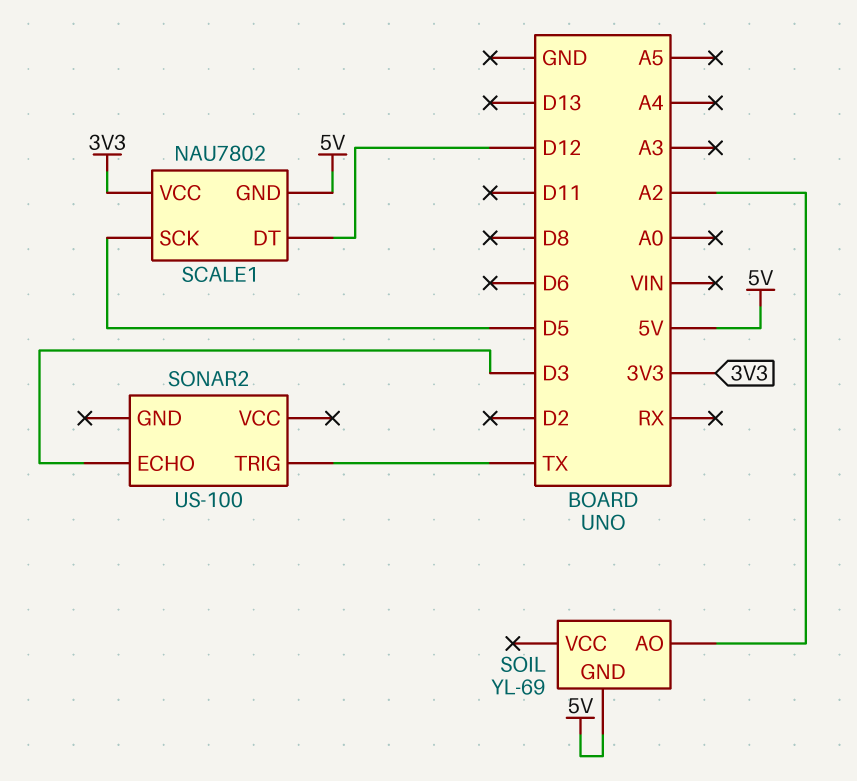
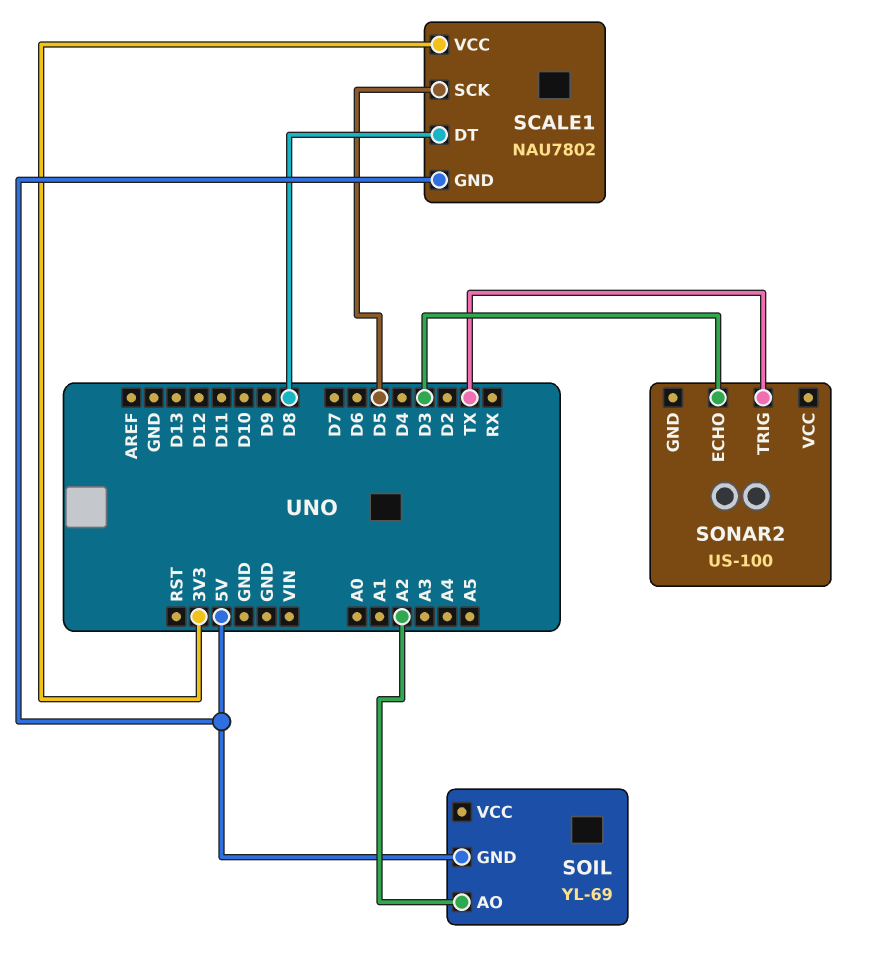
SCALE1 pin DT: D12 -> D8

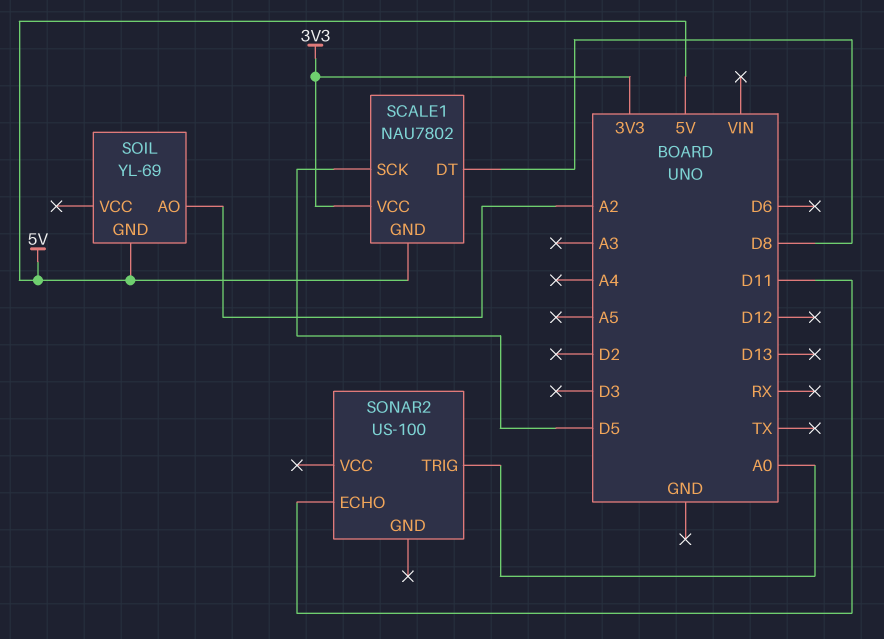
SONAR2 pin ECHO: D3 -> D11
SONAR2 pin TRIG: TX -> A0

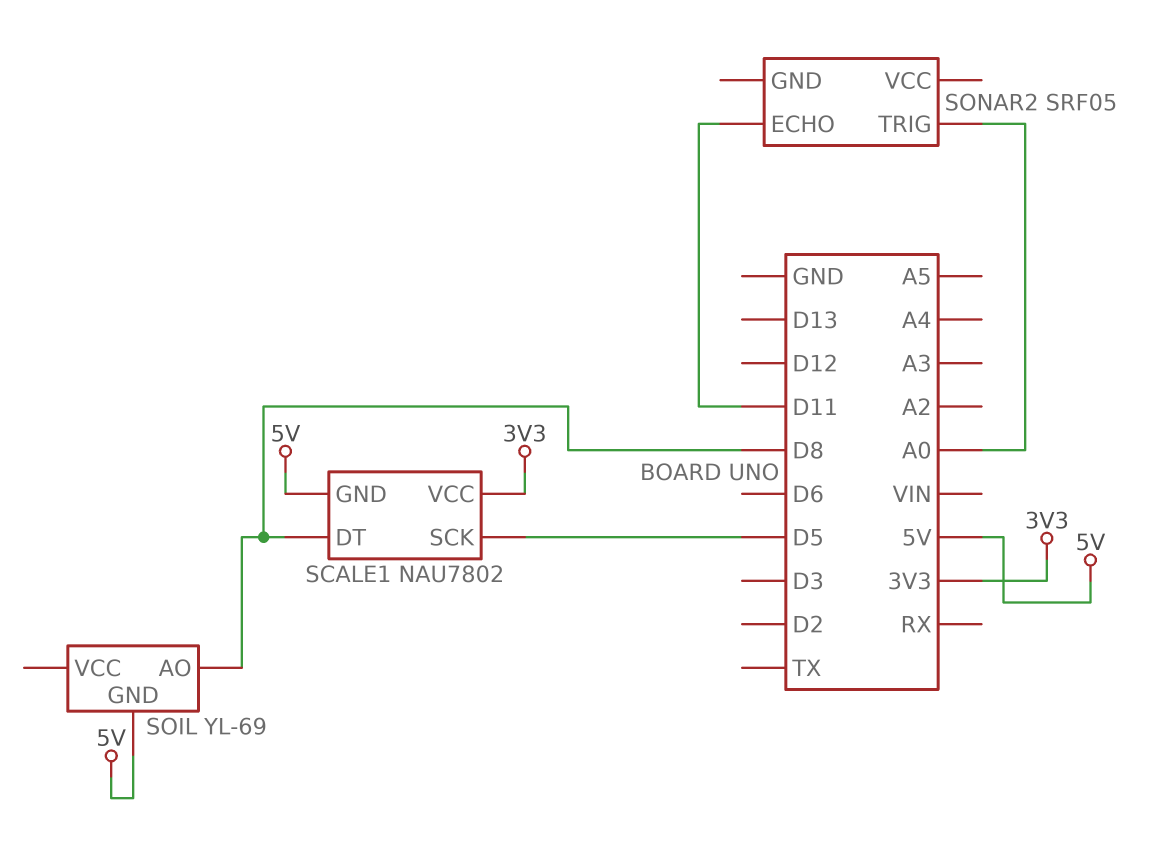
SOIL pin AO: A2 -> D8
SONAR2: US-100 -> SRF05

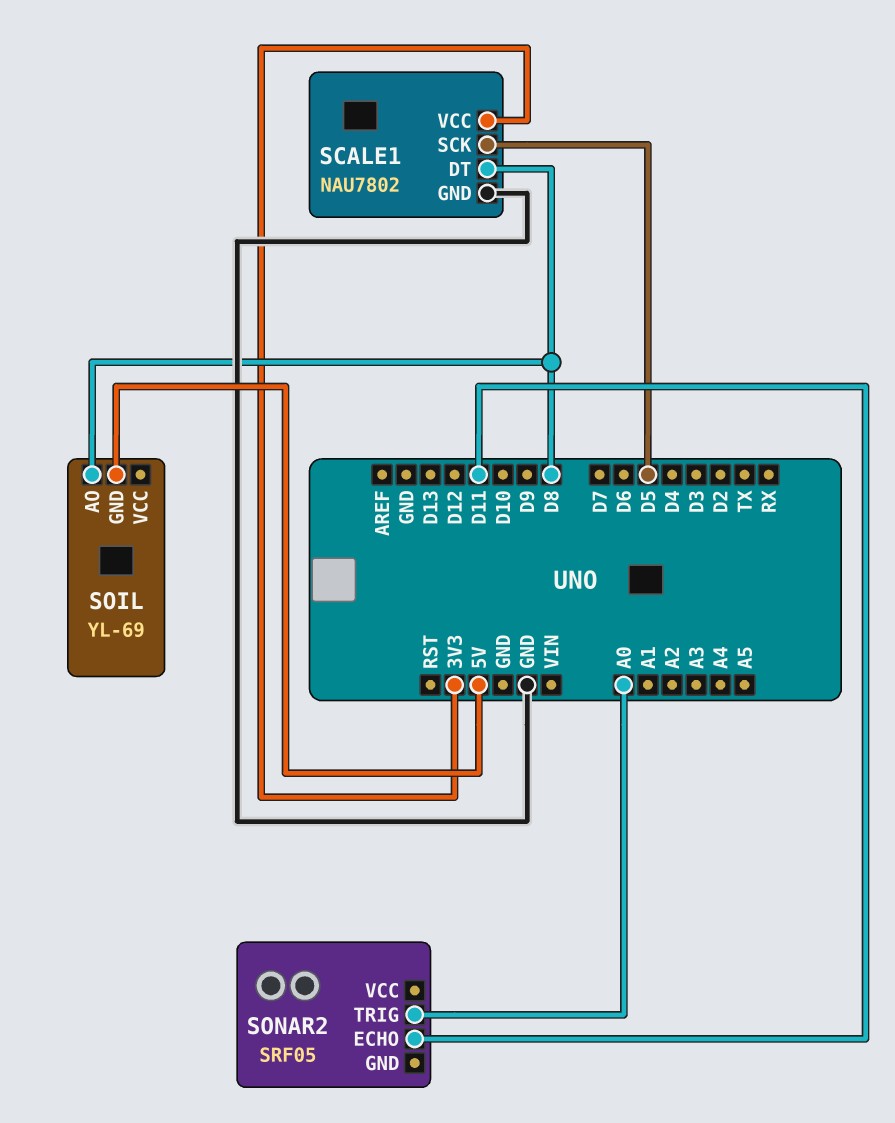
SCALE1 pin GND: 5V -> GND

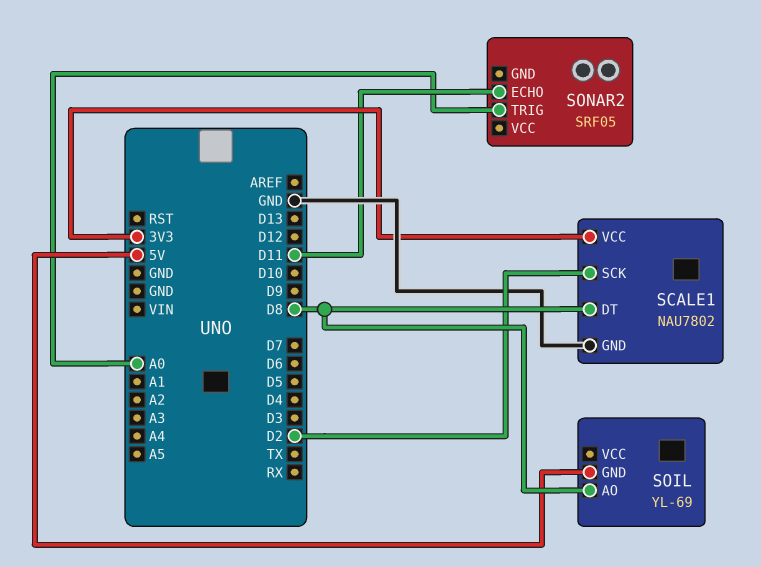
SCALE1 pin SCK: D5 -> D2

